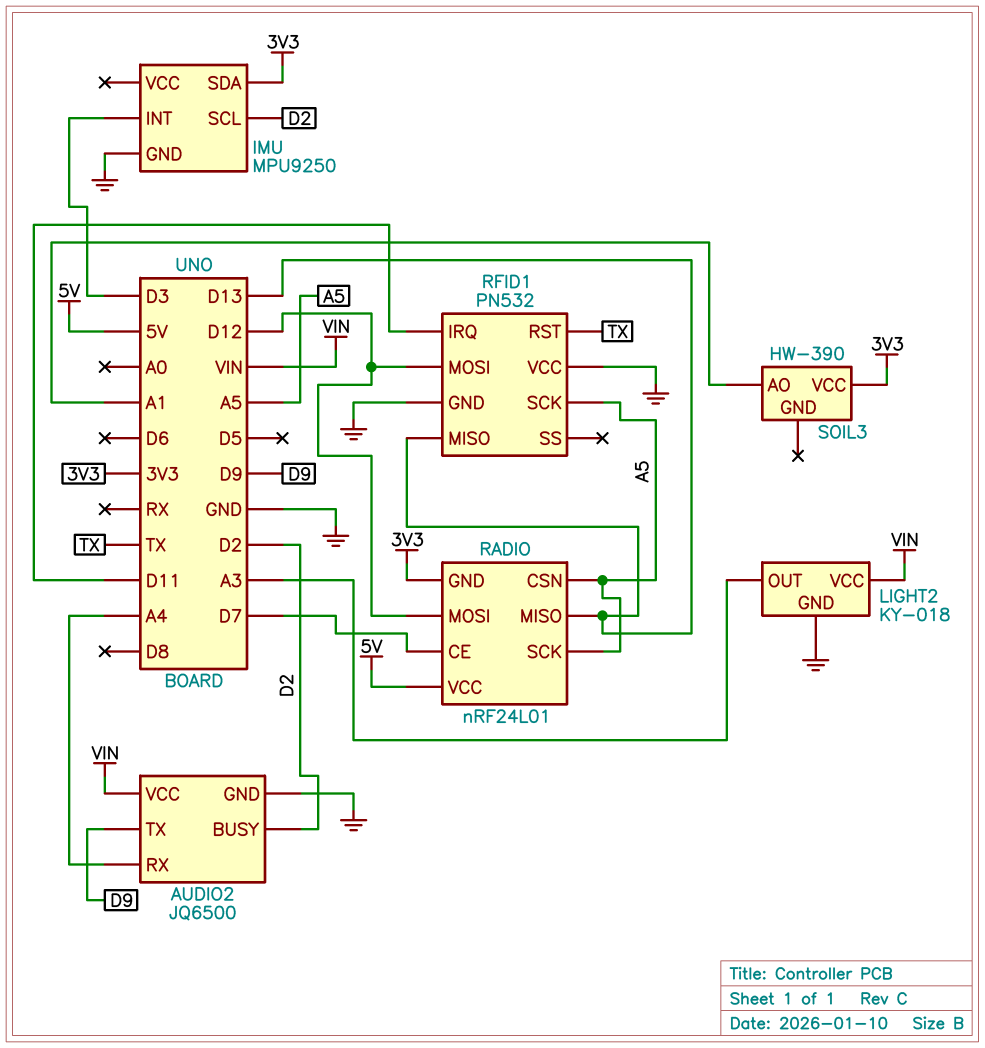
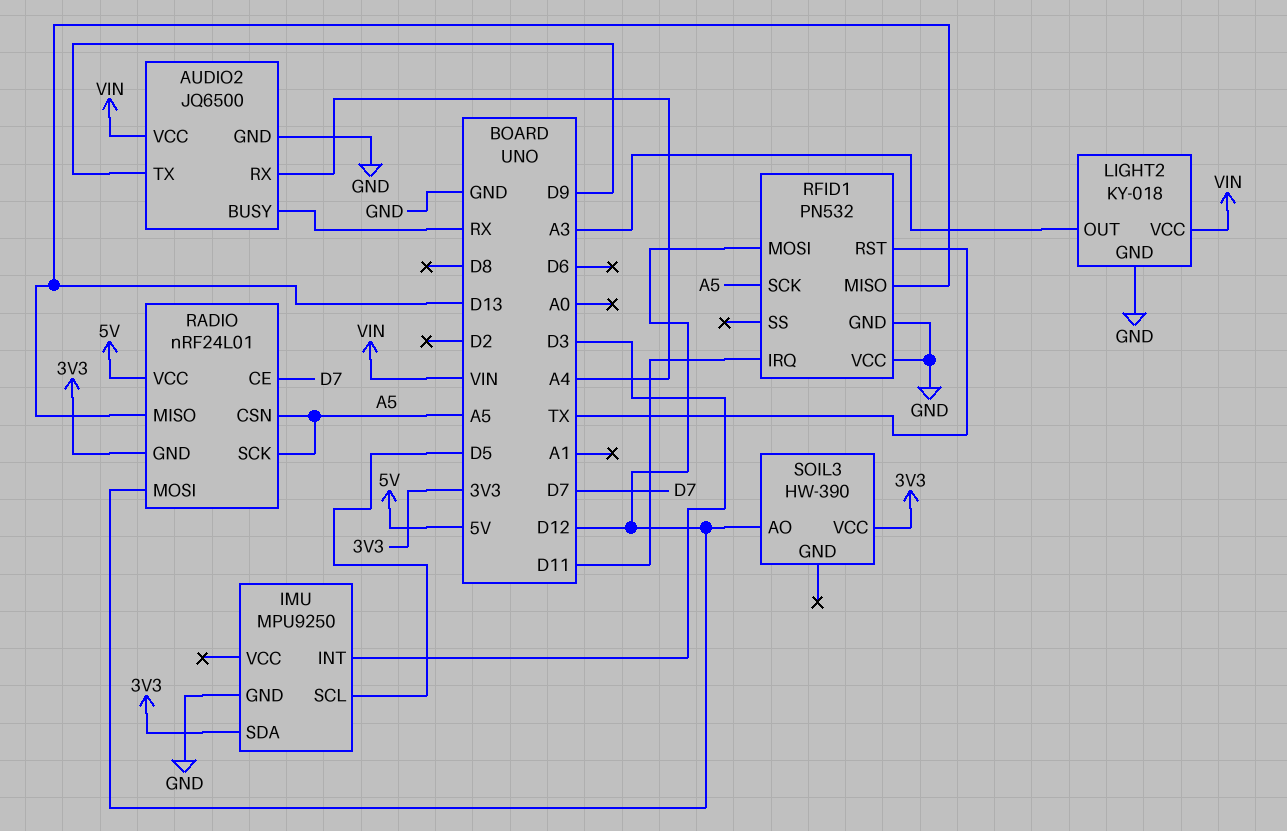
AUDIO2 pin BUSY: D2 -> RX
IMU pin SCL: D2 -> D5
SOIL3 pin AO: A1 -> D12

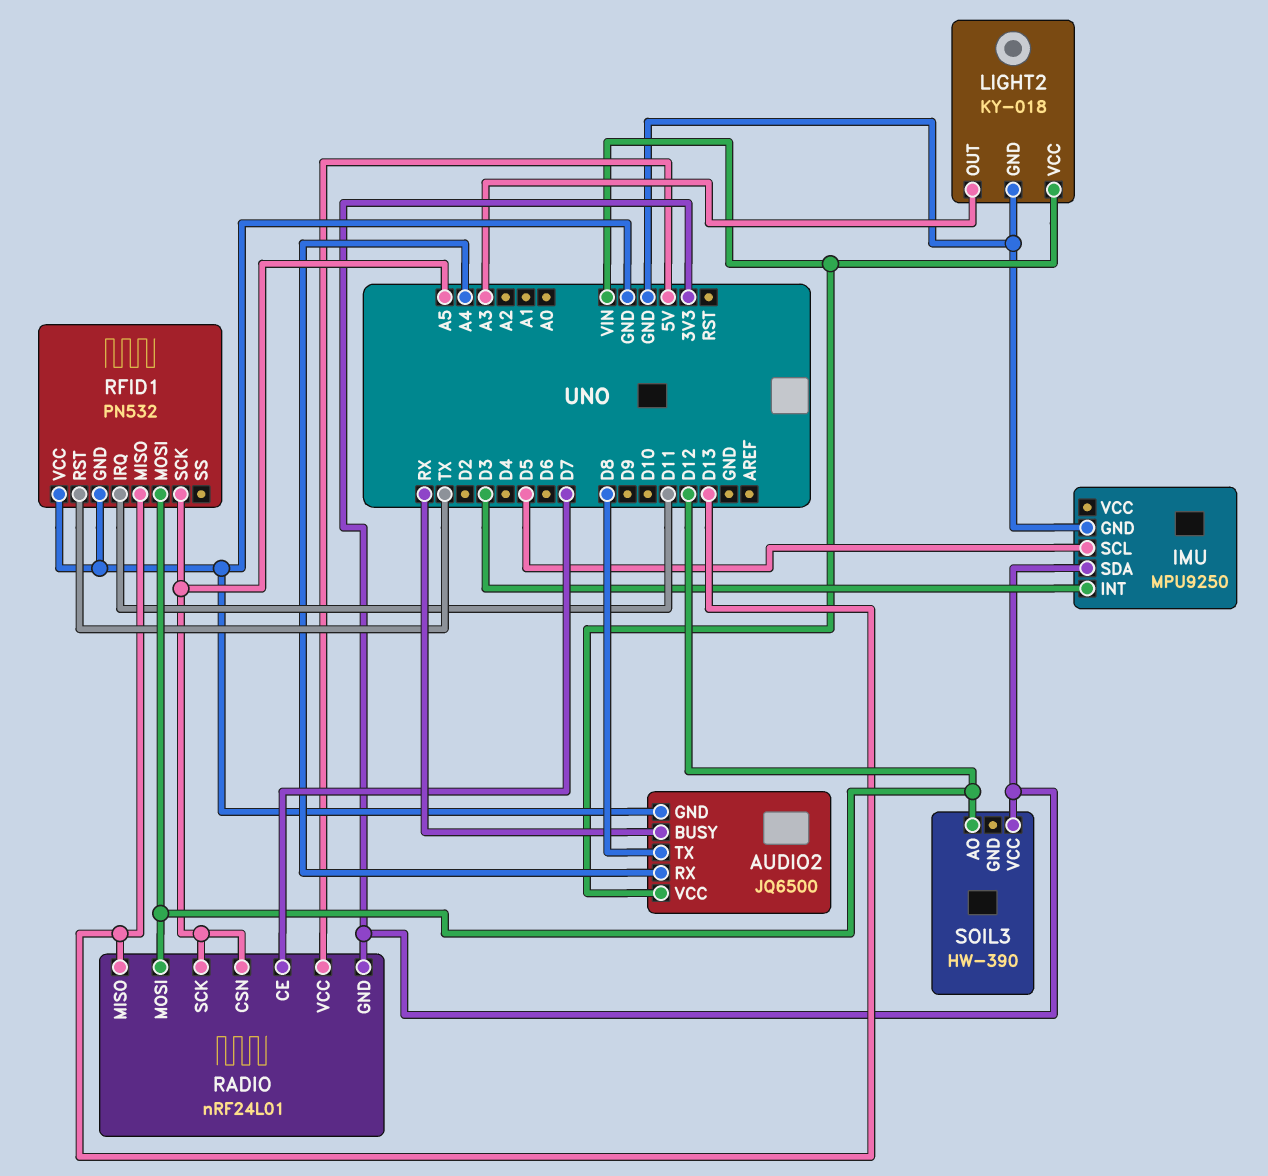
AUDIO2 pin TX: D9 -> D8

